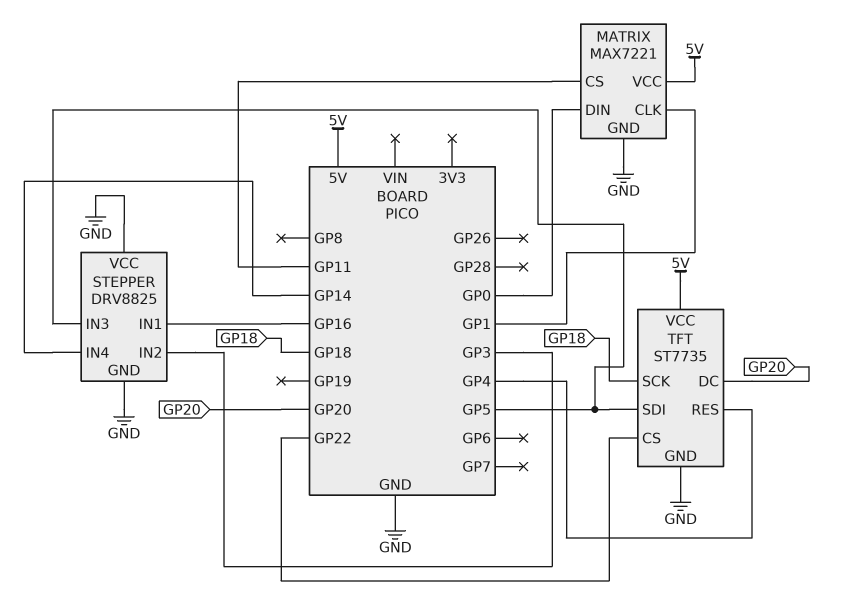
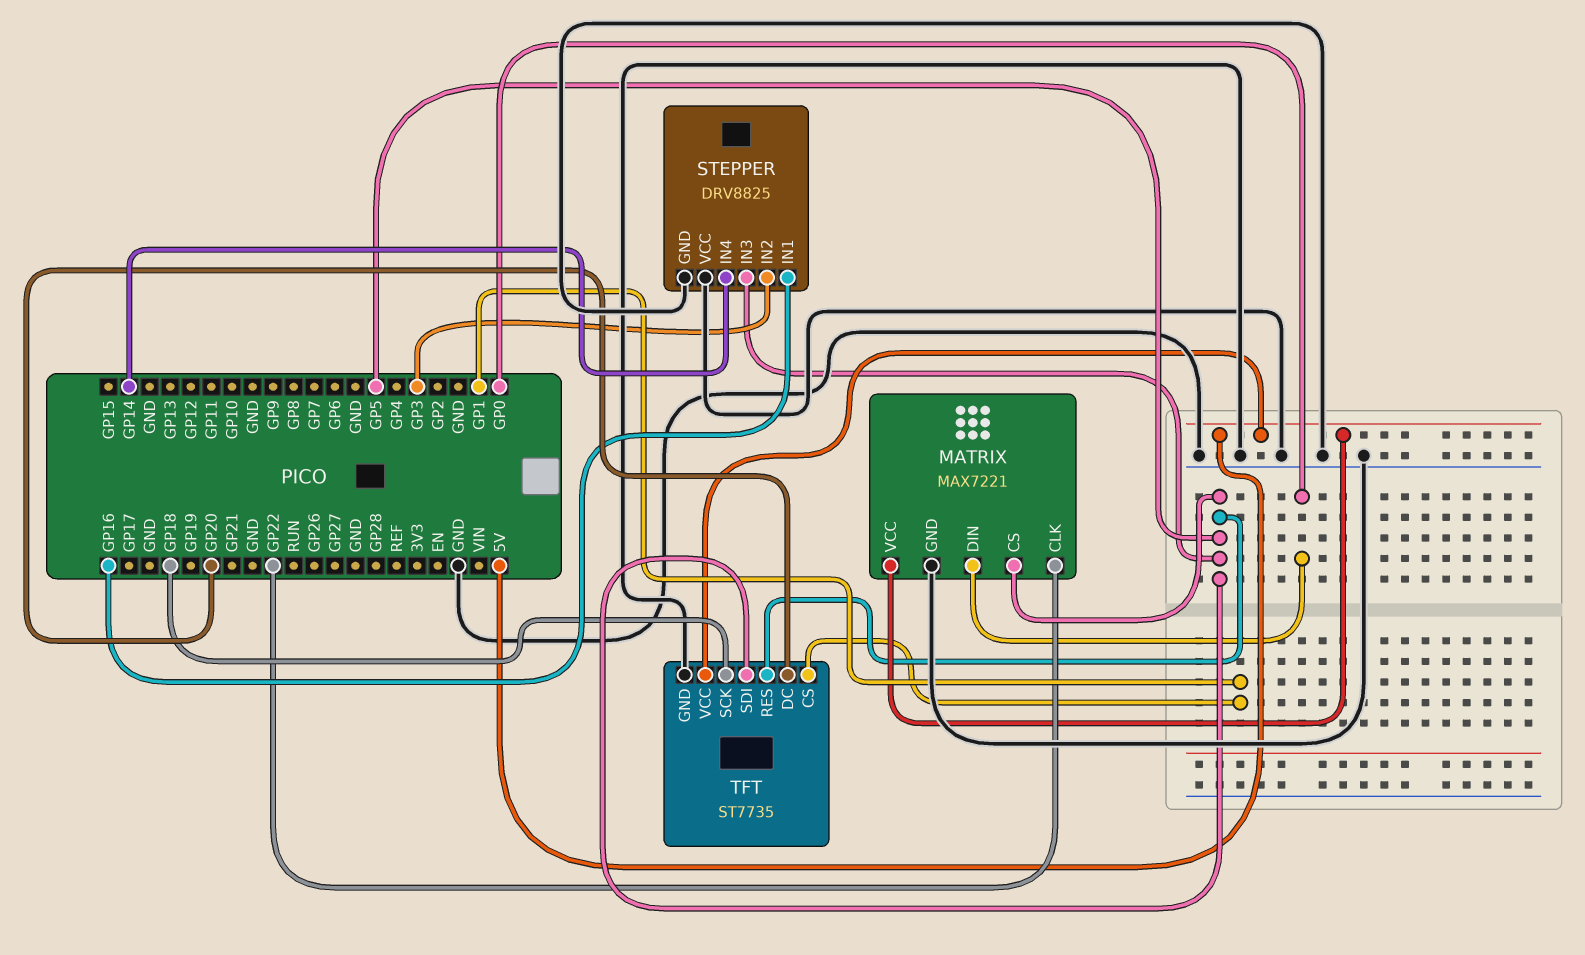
MATRIX pin CLK: GP1 -> GP22
MATRIX pin CS: GP11 -> GP5
TFT pin CS: GP22 -> GP1
TFT pin RES: GP4 -> GP5

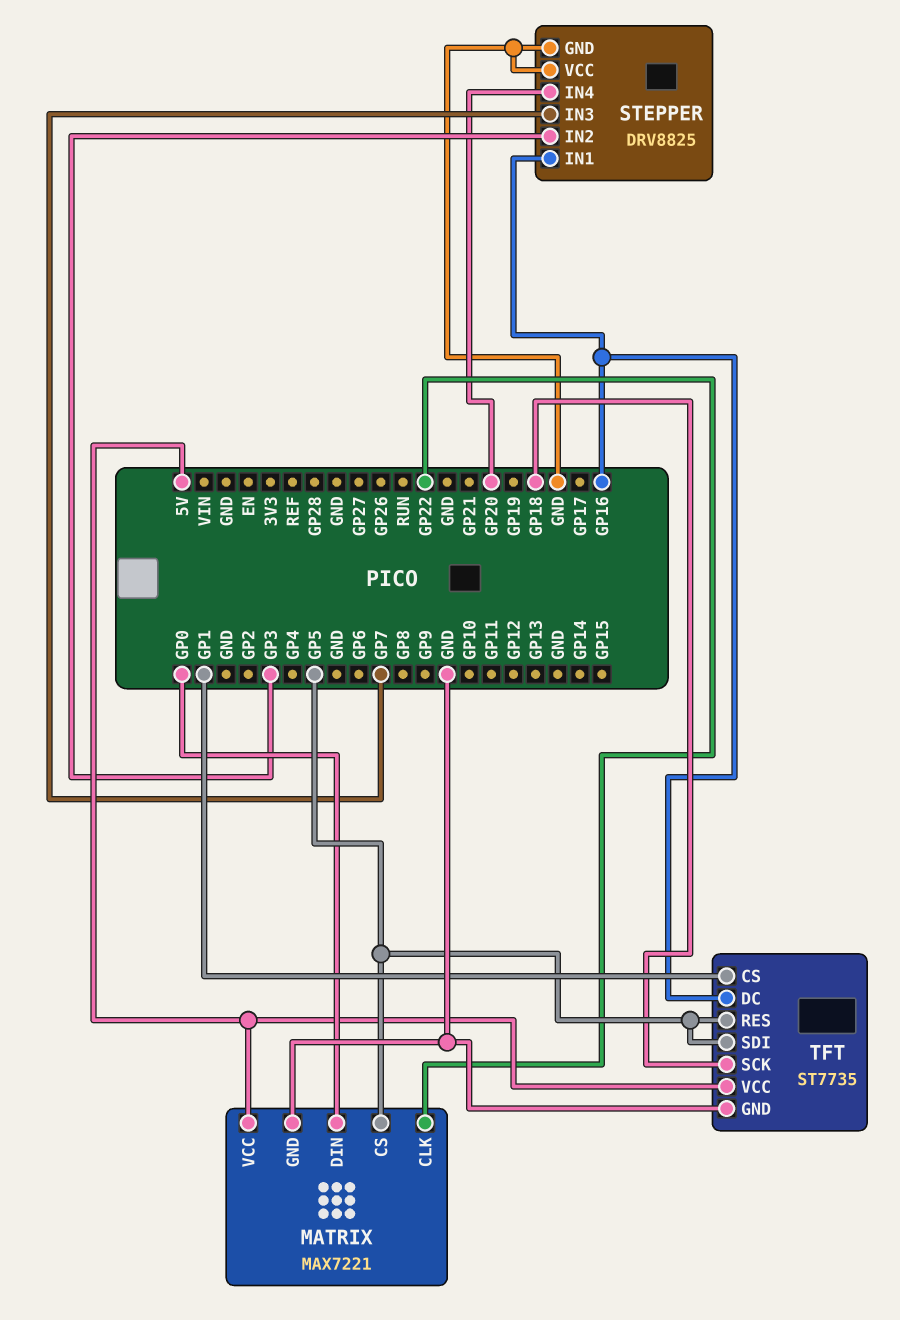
STEPPER pin IN3: GP5 -> GP7
STEPPER pin IN4: GP14 -> GP20
TFT pin DC: GP20 -> GP16

